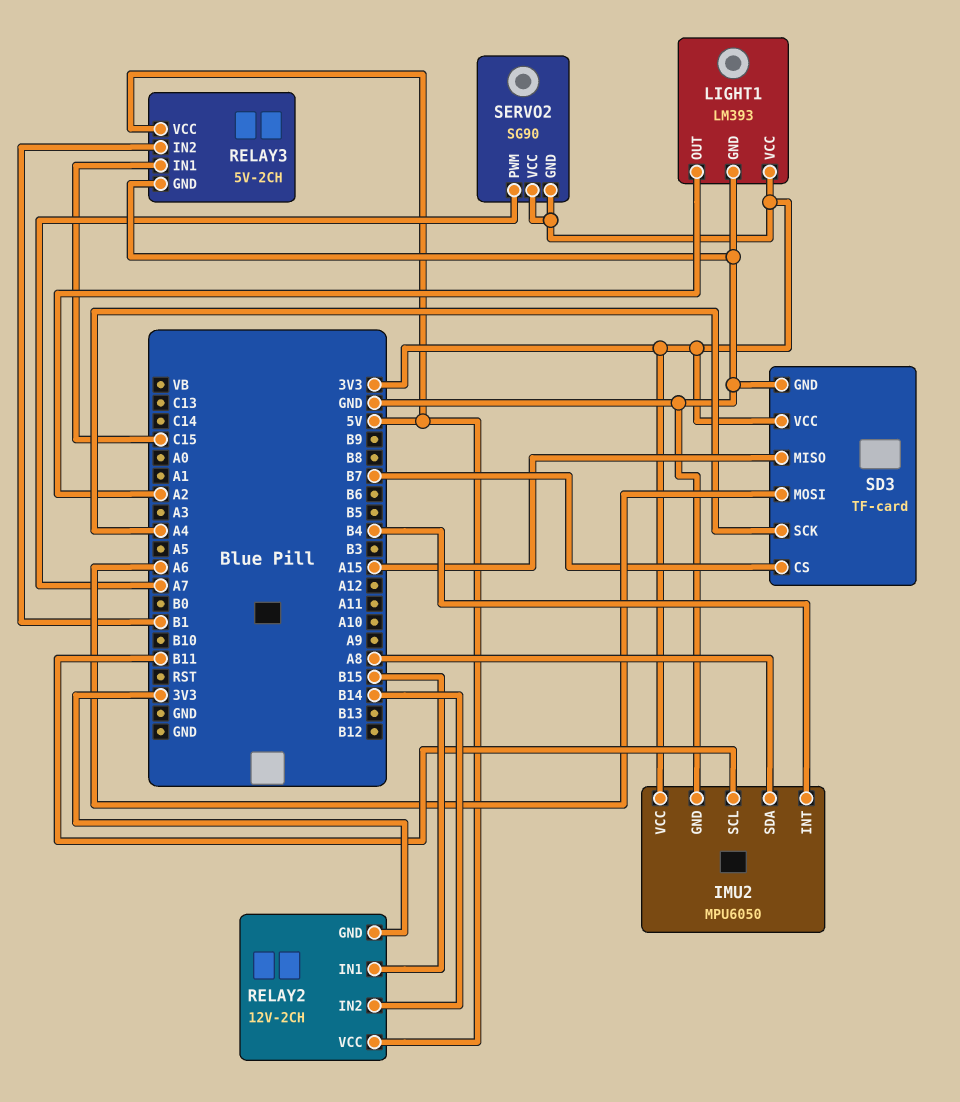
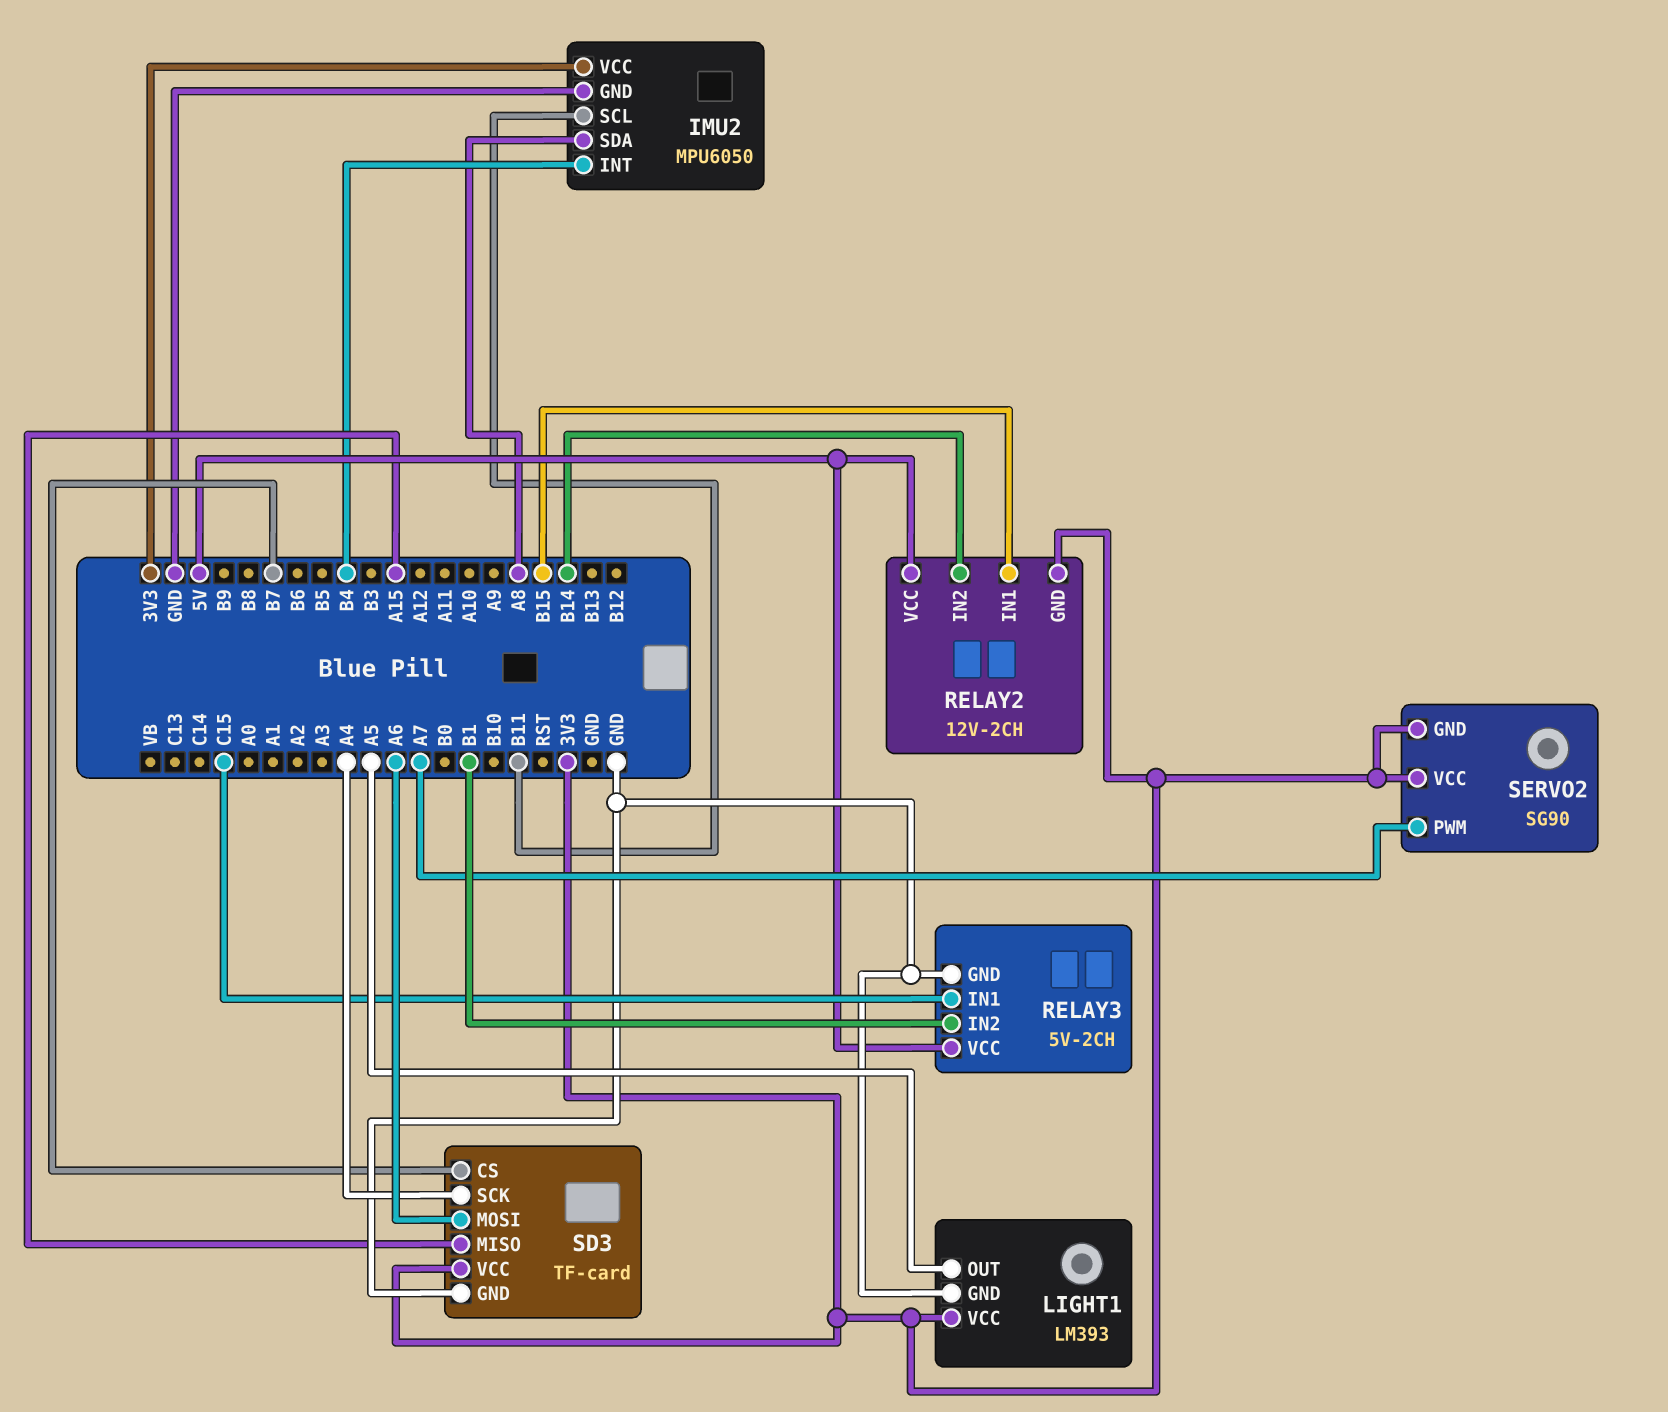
LIGHT1 pin OUT: A2 -> A5

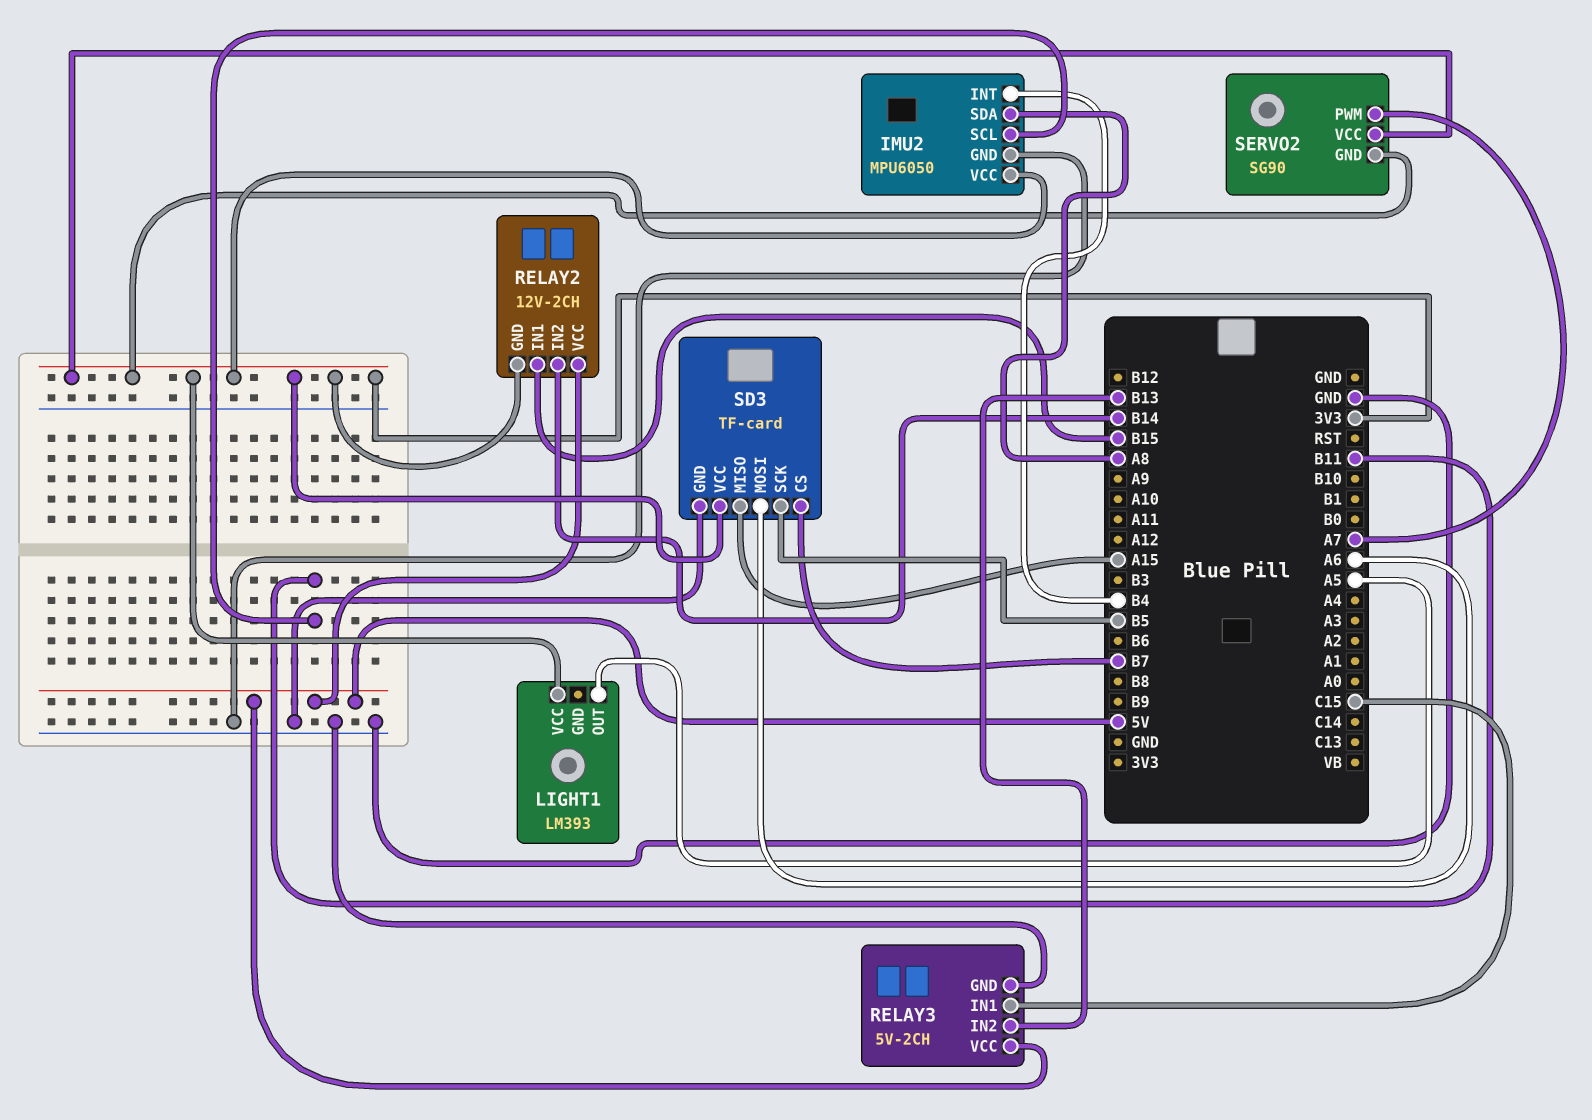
LIGHT1 pin GND: GND -> none
RELAY3 pin IN2: B1 -> B13
SD3 pin SCK: A4 -> B5

